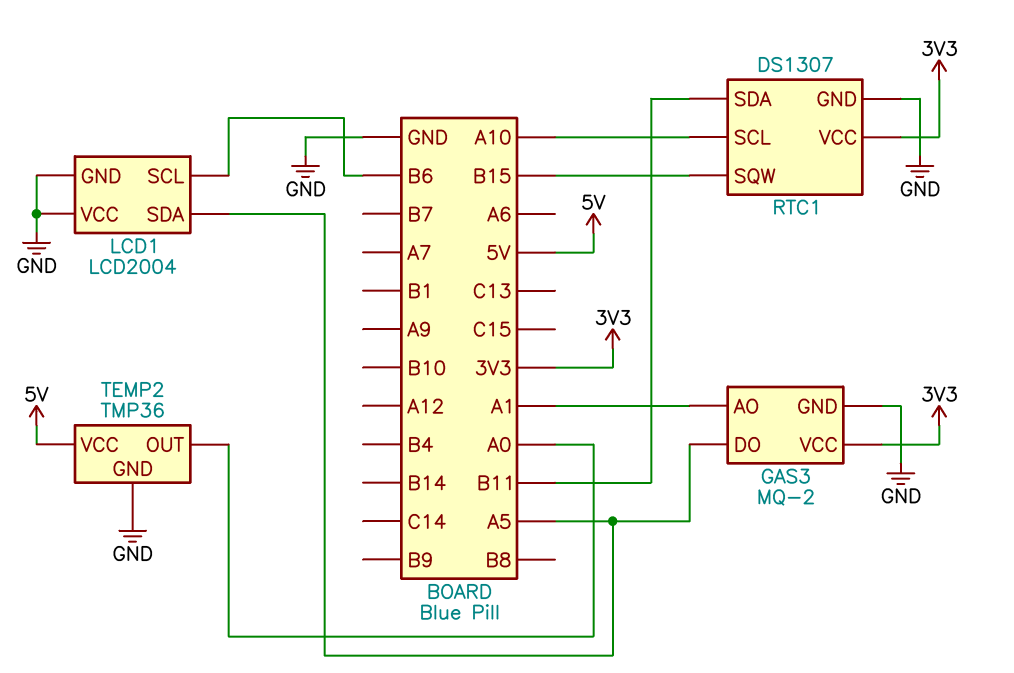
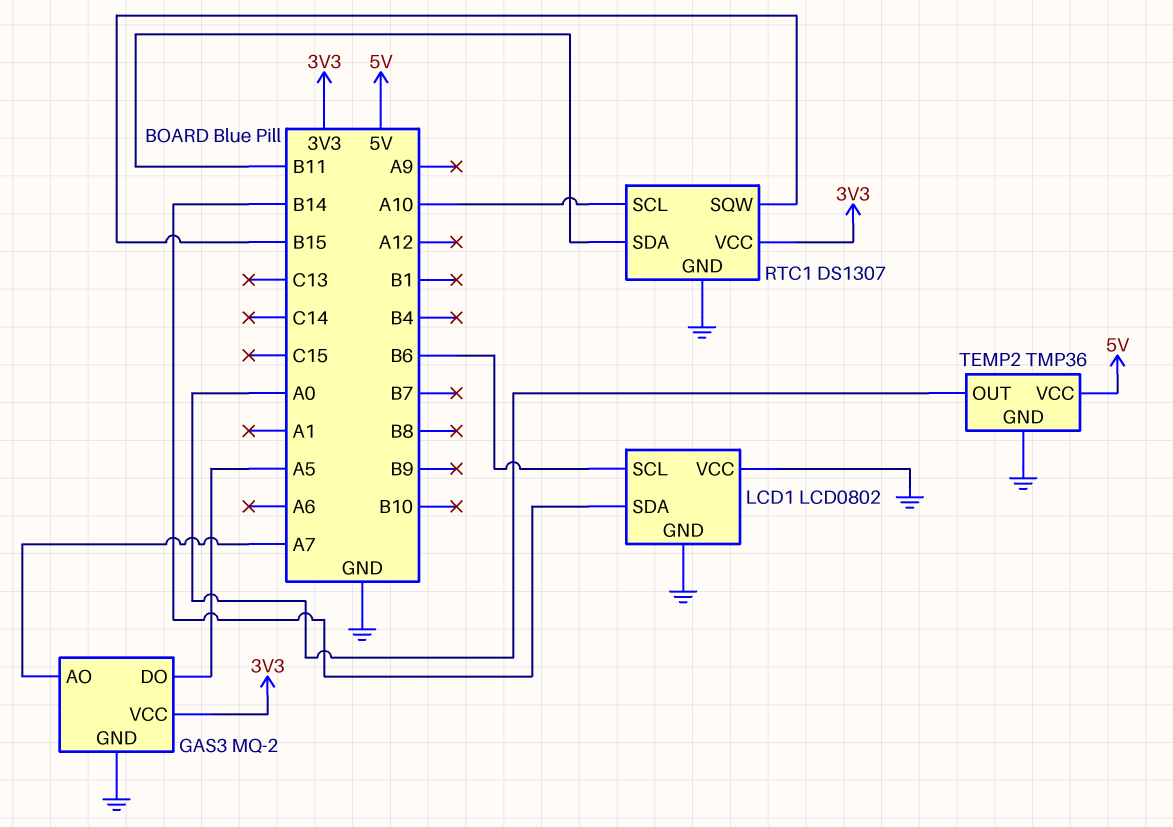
GAS3 pin AO: A1 -> A7
LCD1: LCD2004 -> LCD0802
LCD1 pin SDA: A5 -> B14

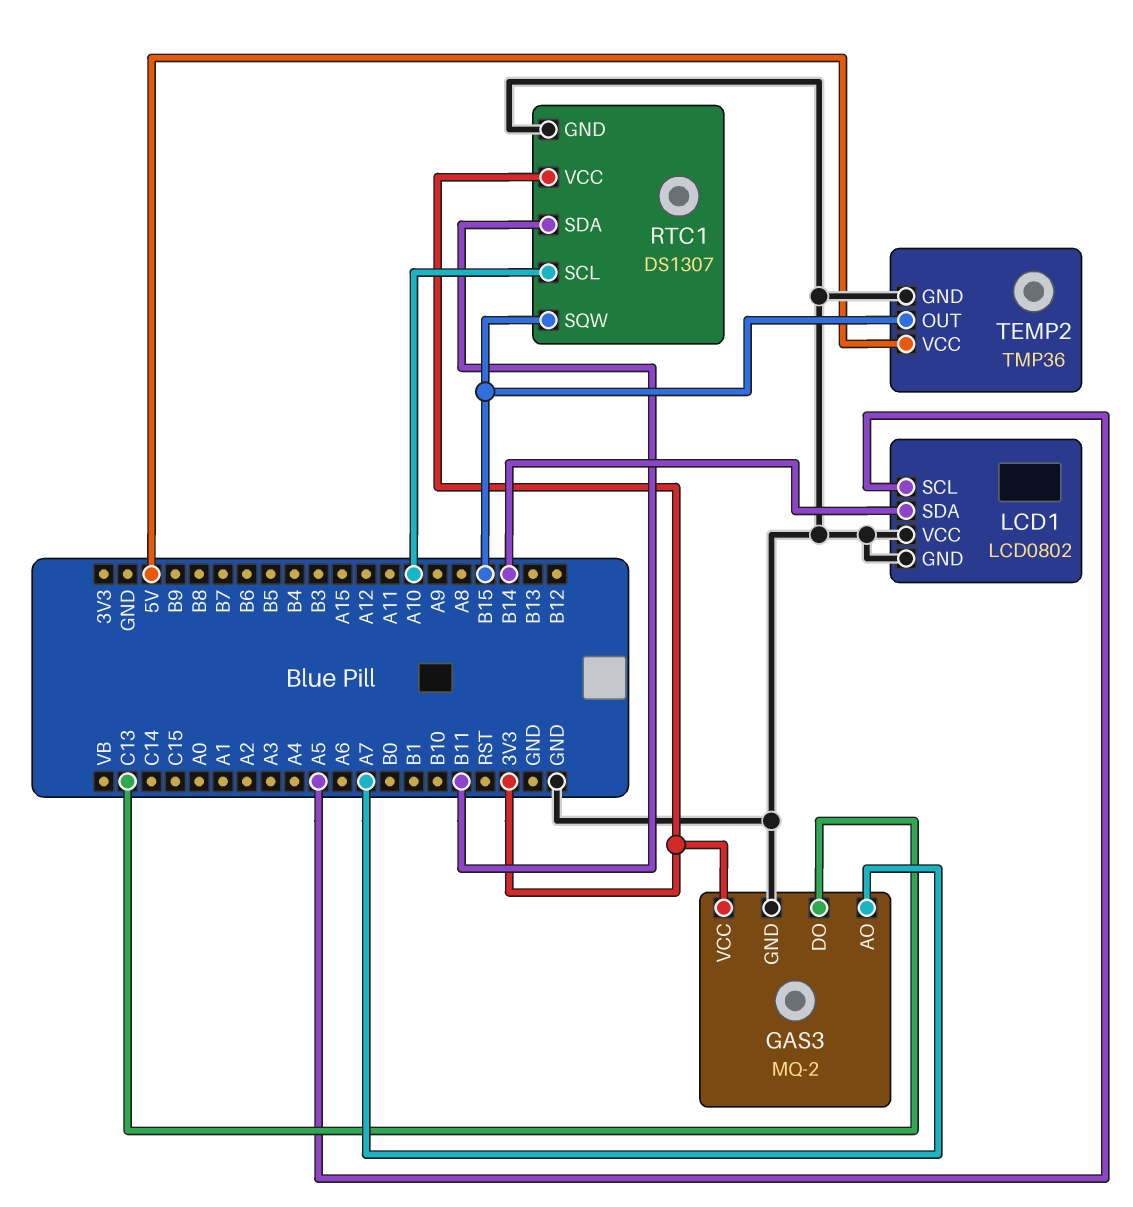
GAS3 pin DO: A5 -> C13
LCD1 pin SCL: B6 -> A5
TEMP2 pin OUT: A0 -> B15

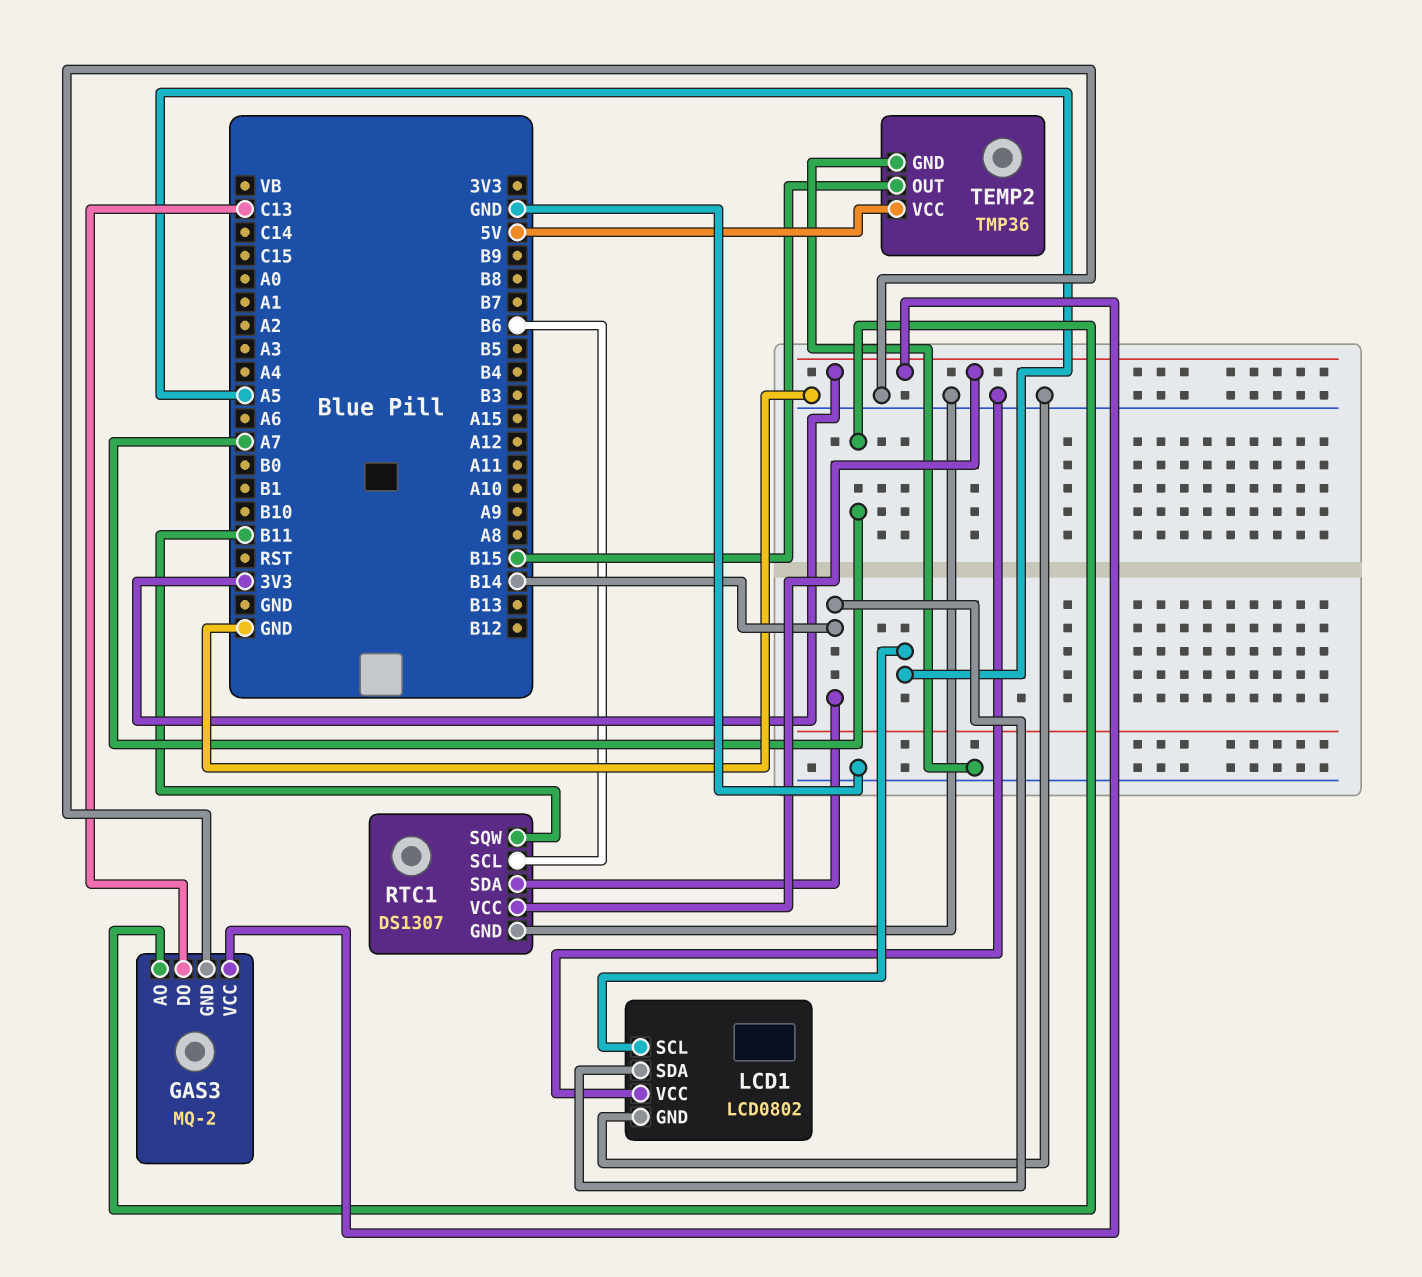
RTC1 pin SCL: A10 -> B6
RTC1 pin SDA: B11 -> B14
RTC1 pin SQW: B15 -> B11

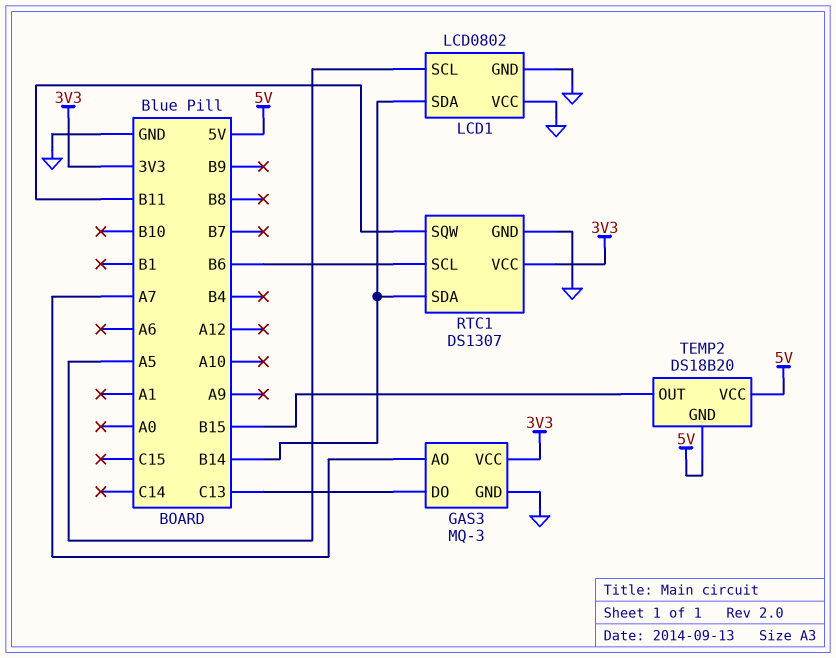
GAS3: MQ-2 -> MQ-3
TEMP2: TMP36 -> DS18B20
TEMP2 pin GND: GND -> 5V

